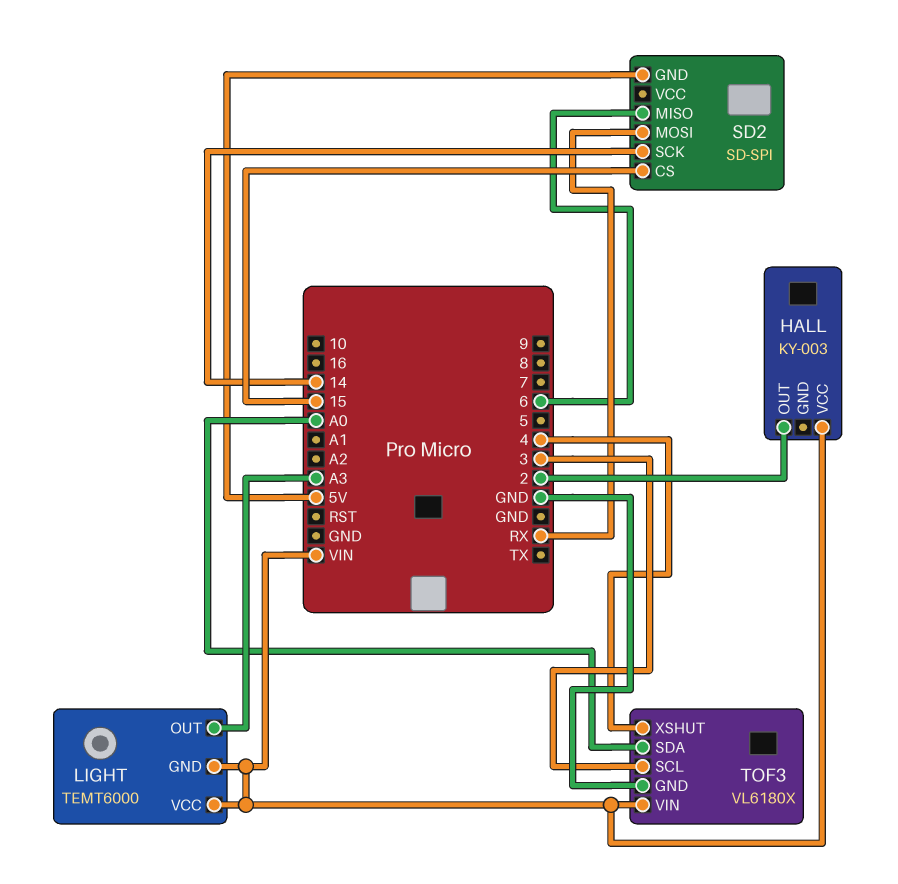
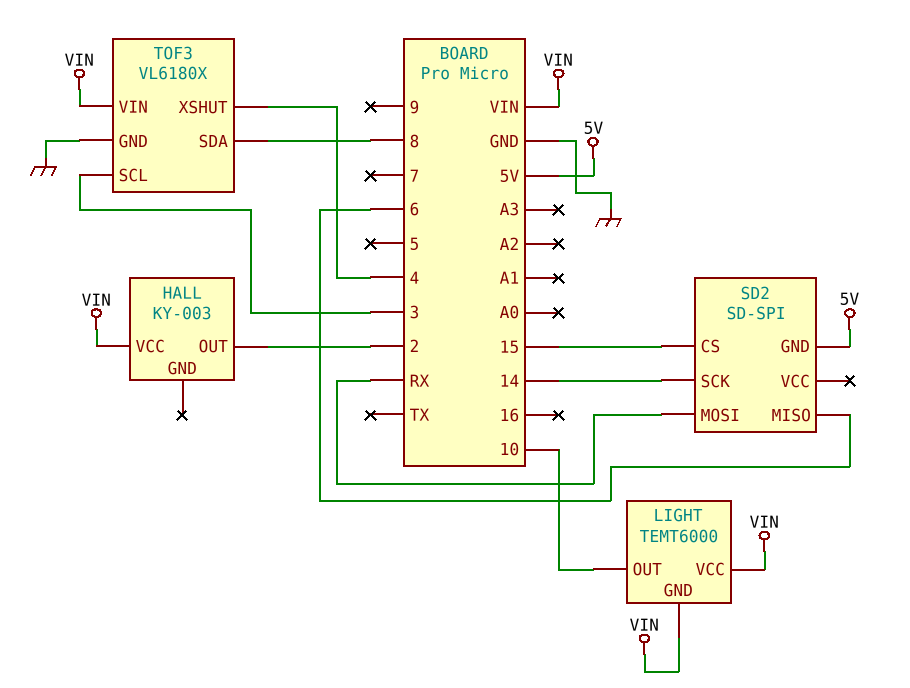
LIGHT pin OUT: A3 -> 10
TOF3 pin SDA: A0 -> 8

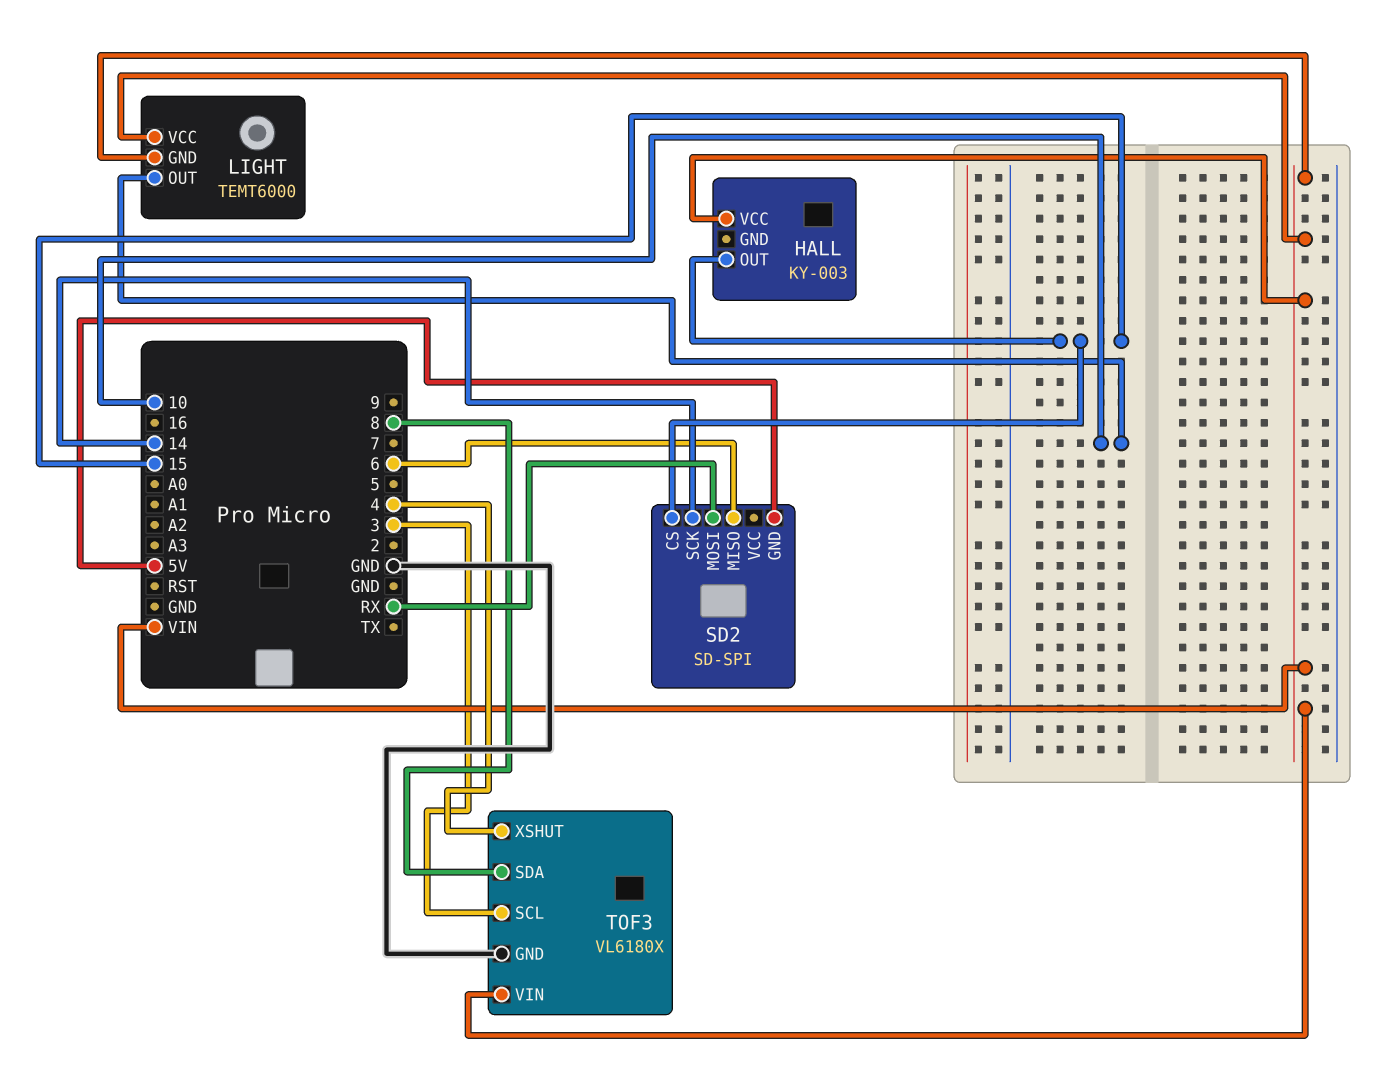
HALL pin OUT: 2 -> 15

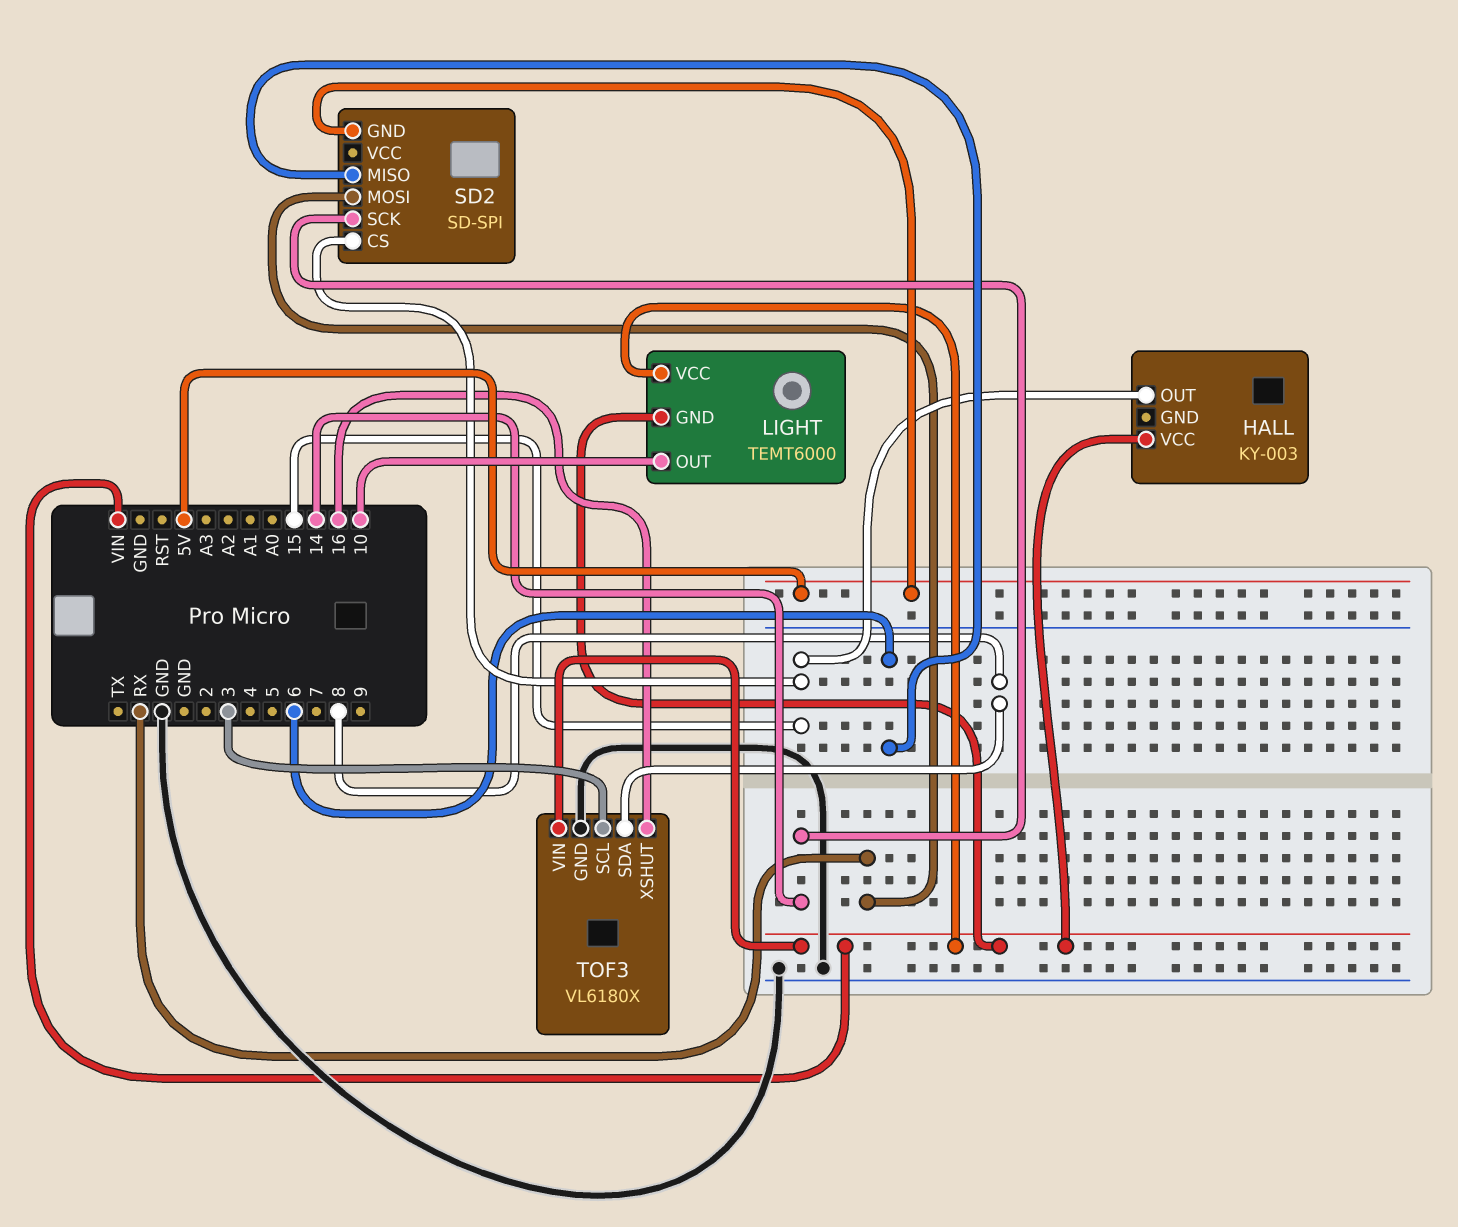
TOF3 pin XSHUT: 4 -> 16

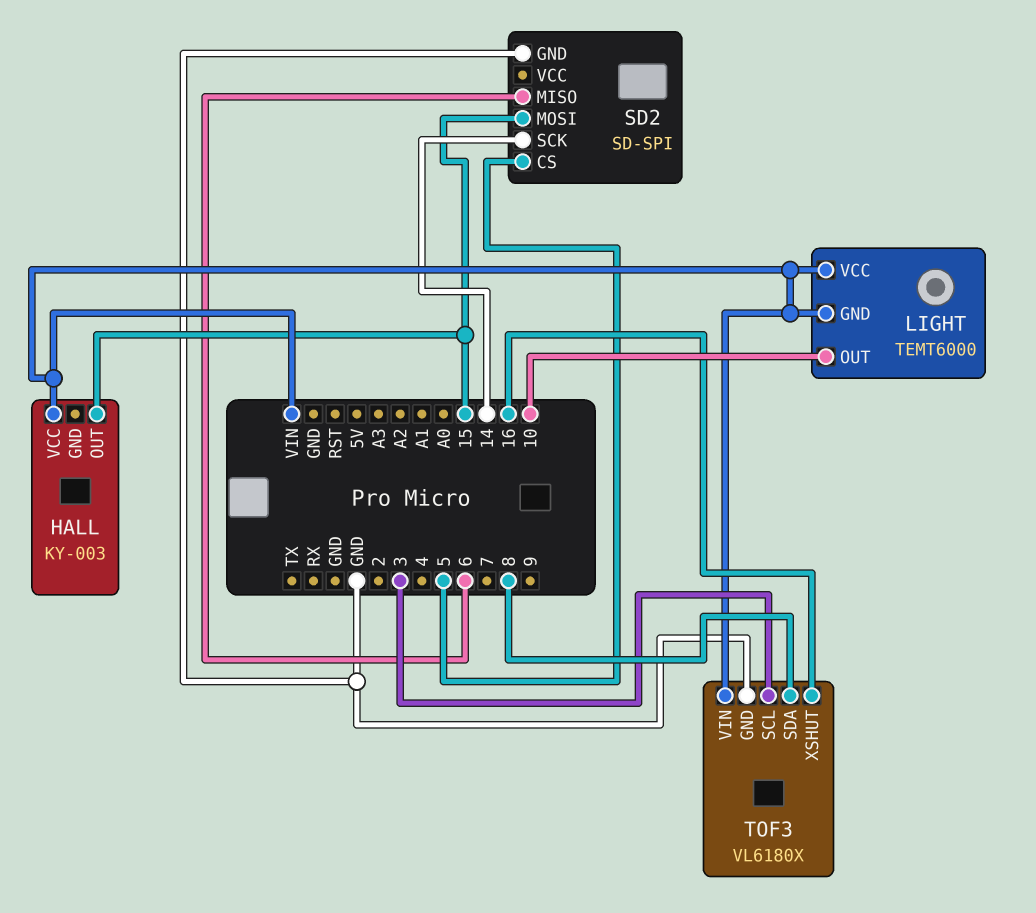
SD2 pin CS: 15 -> 5
SD2 pin GND: 5V -> GND
SD2 pin MOSI: RX -> 15

